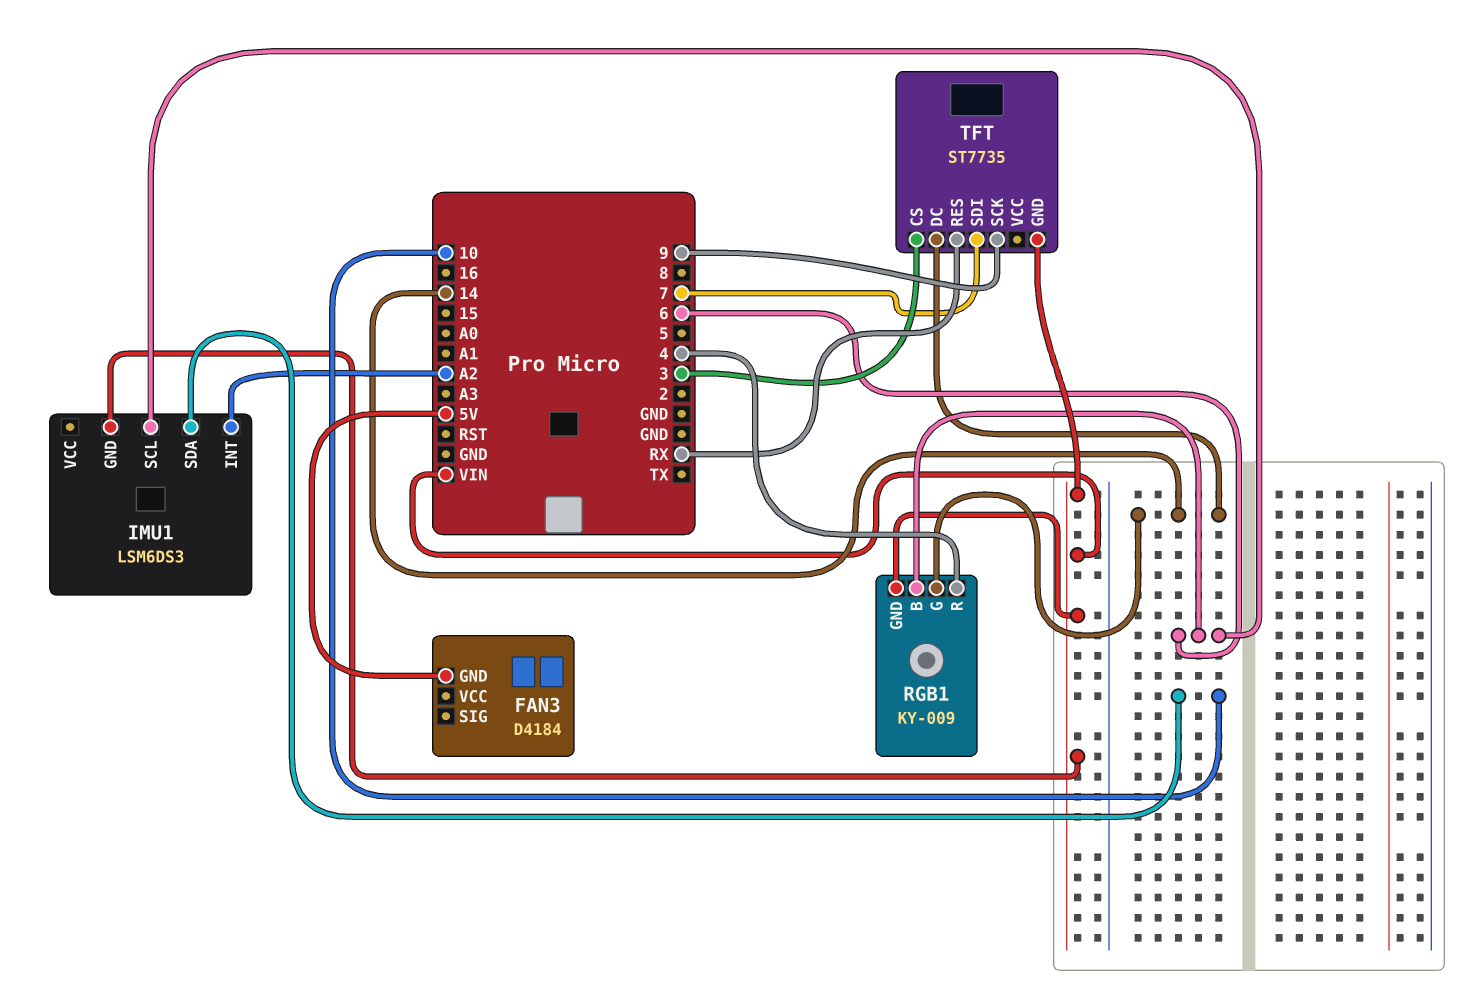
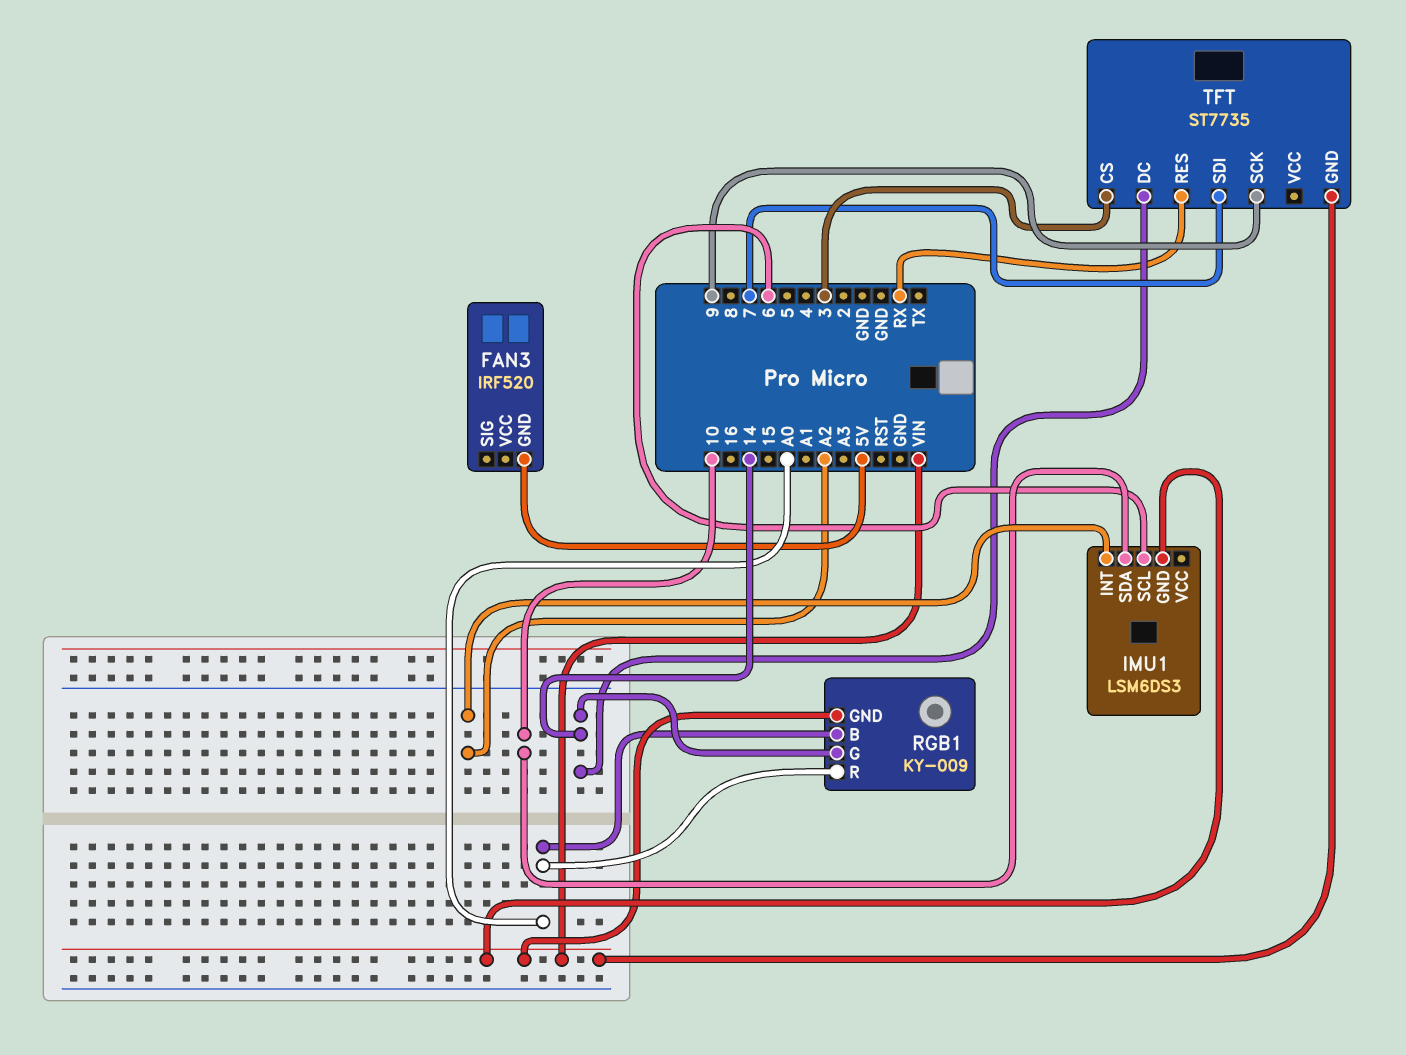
FAN3: D4184 -> IRF520
RGB1 pin B: 6 -> A0
RGB1 pin R: 4 -> A0

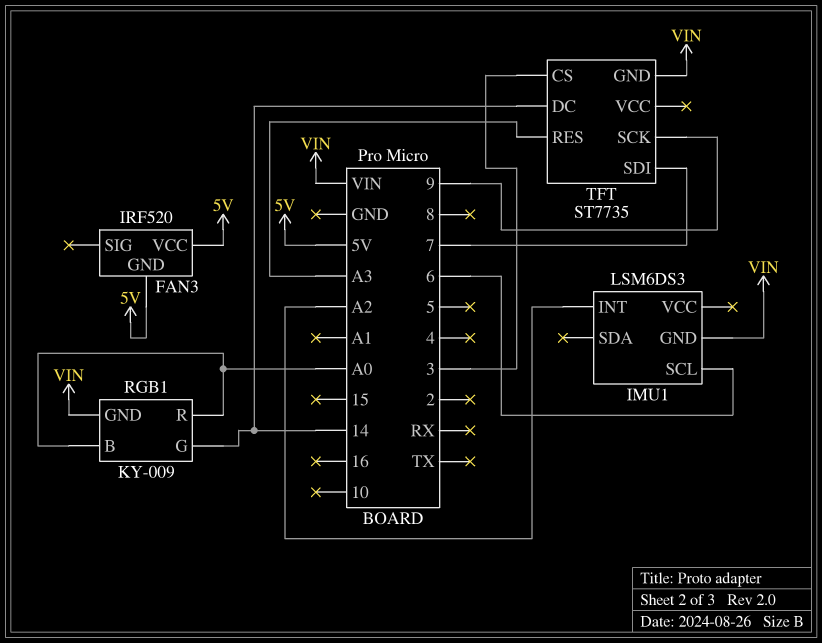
FAN3 pin VCC: none -> 5V
IMU1 pin SDA: 10 -> none
TFT pin RES: RX -> A3

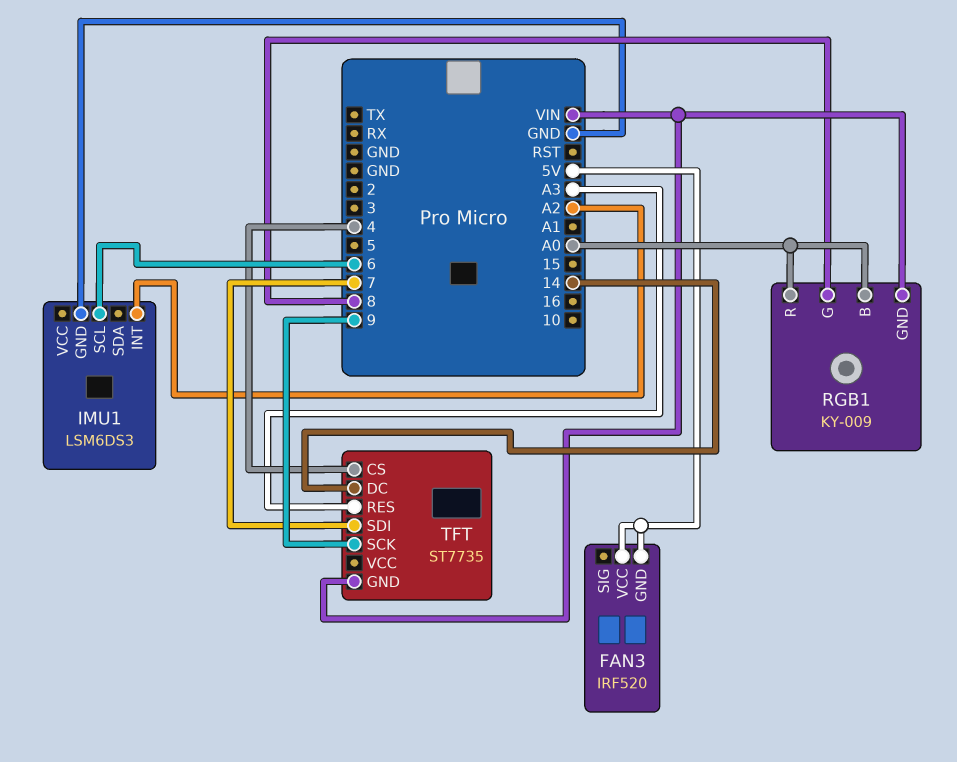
IMU1 pin GND: VIN -> GND
RGB1 pin G: 14 -> 8
TFT pin CS: 3 -> 4

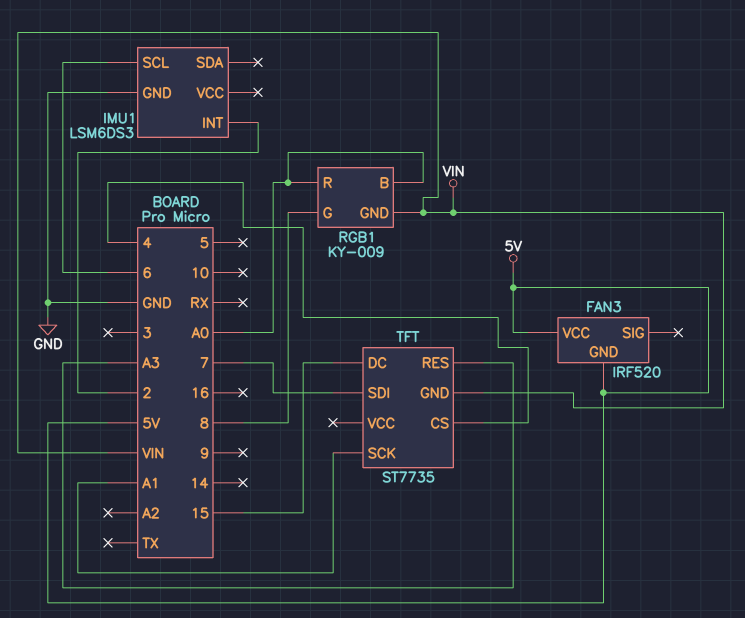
IMU1 pin INT: A2 -> 2
TFT pin DC: 14 -> 15
TFT pin SCK: 9 -> A1

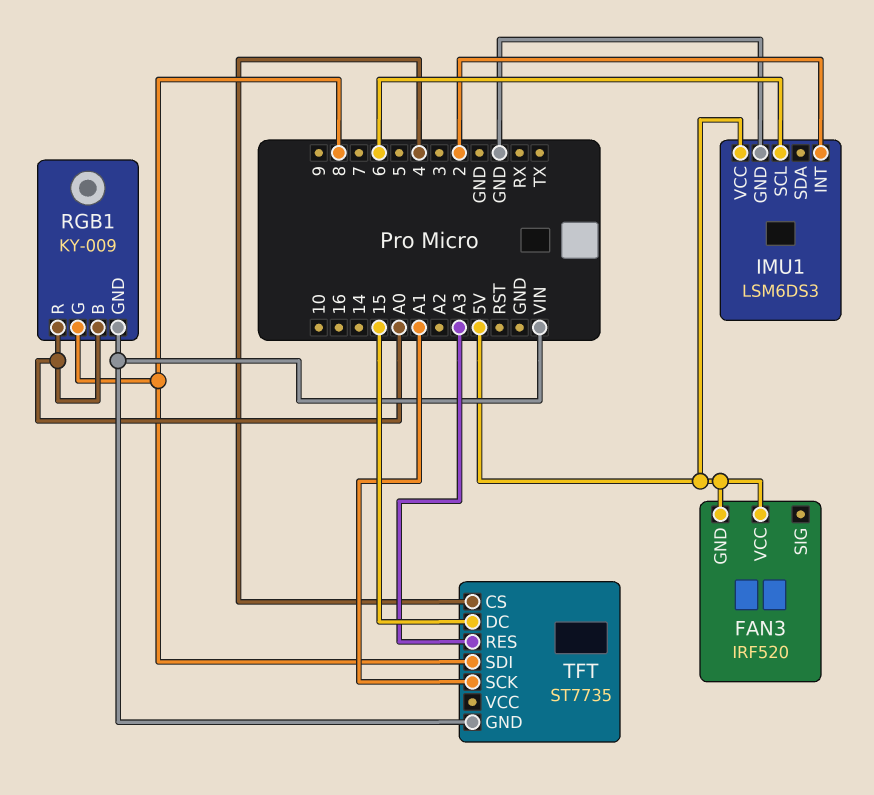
IMU1 pin VCC: none -> 5V
TFT pin SDI: 7 -> 8

